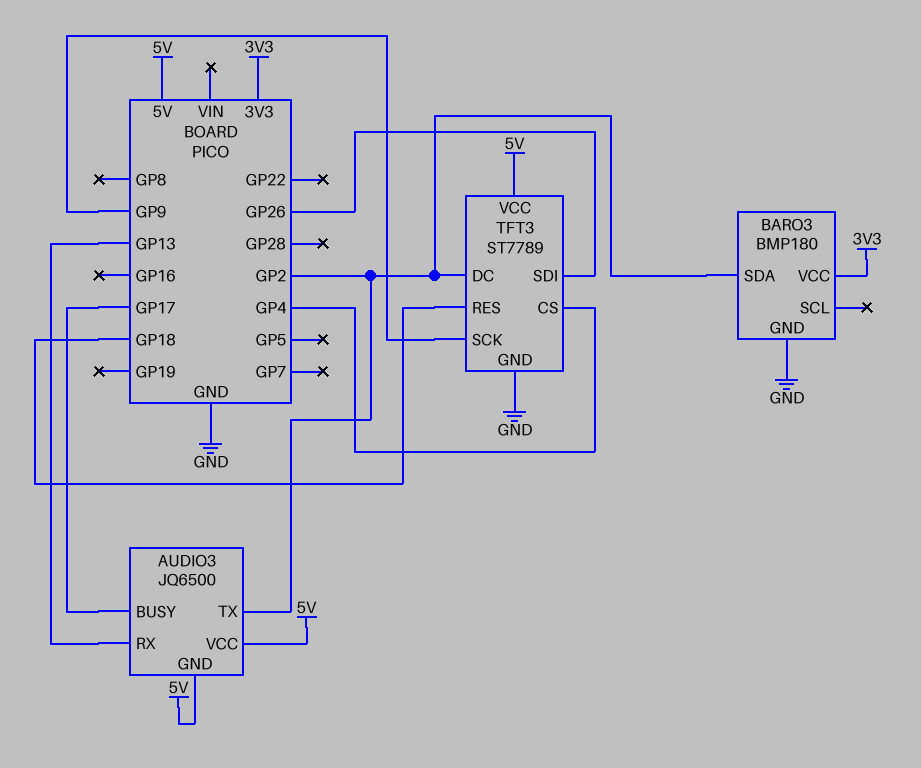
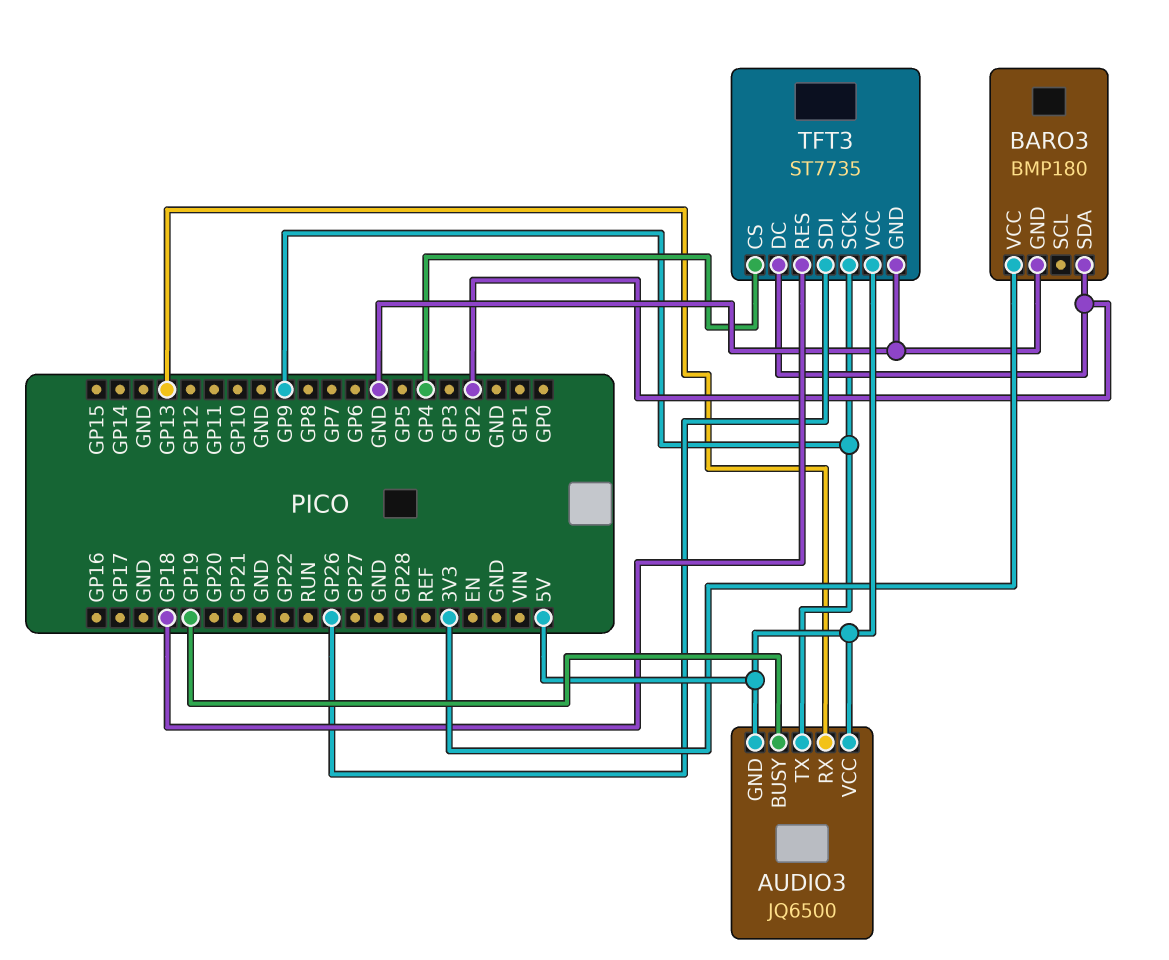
AUDIO3 pin BUSY: GP17 -> GP19
AUDIO3 pin TX: GP2 -> GP9
TFT3: ST7789 -> ST7735

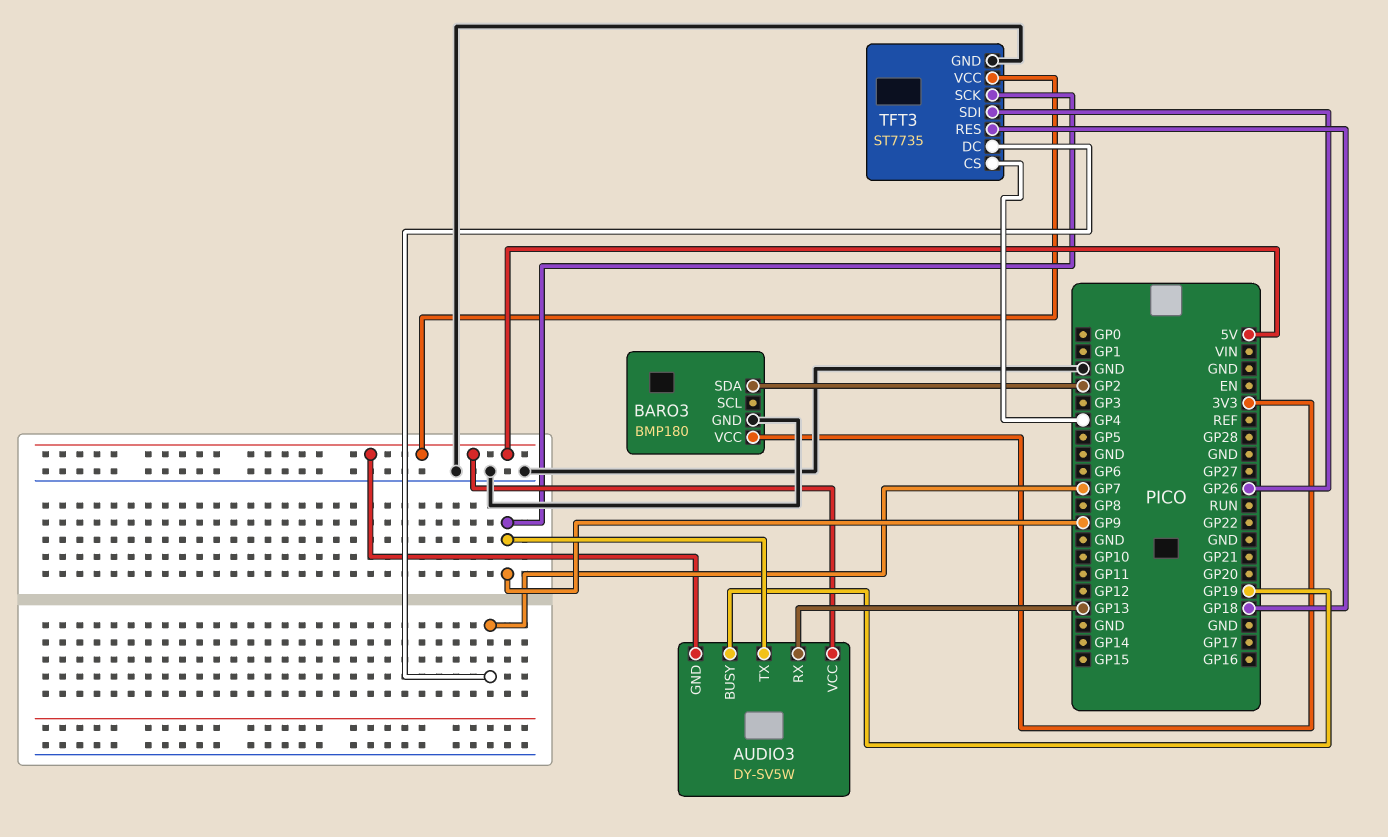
AUDIO3: JQ6500 -> DY-SV5W
TFT3 pin DC: GP2 -> GP7

